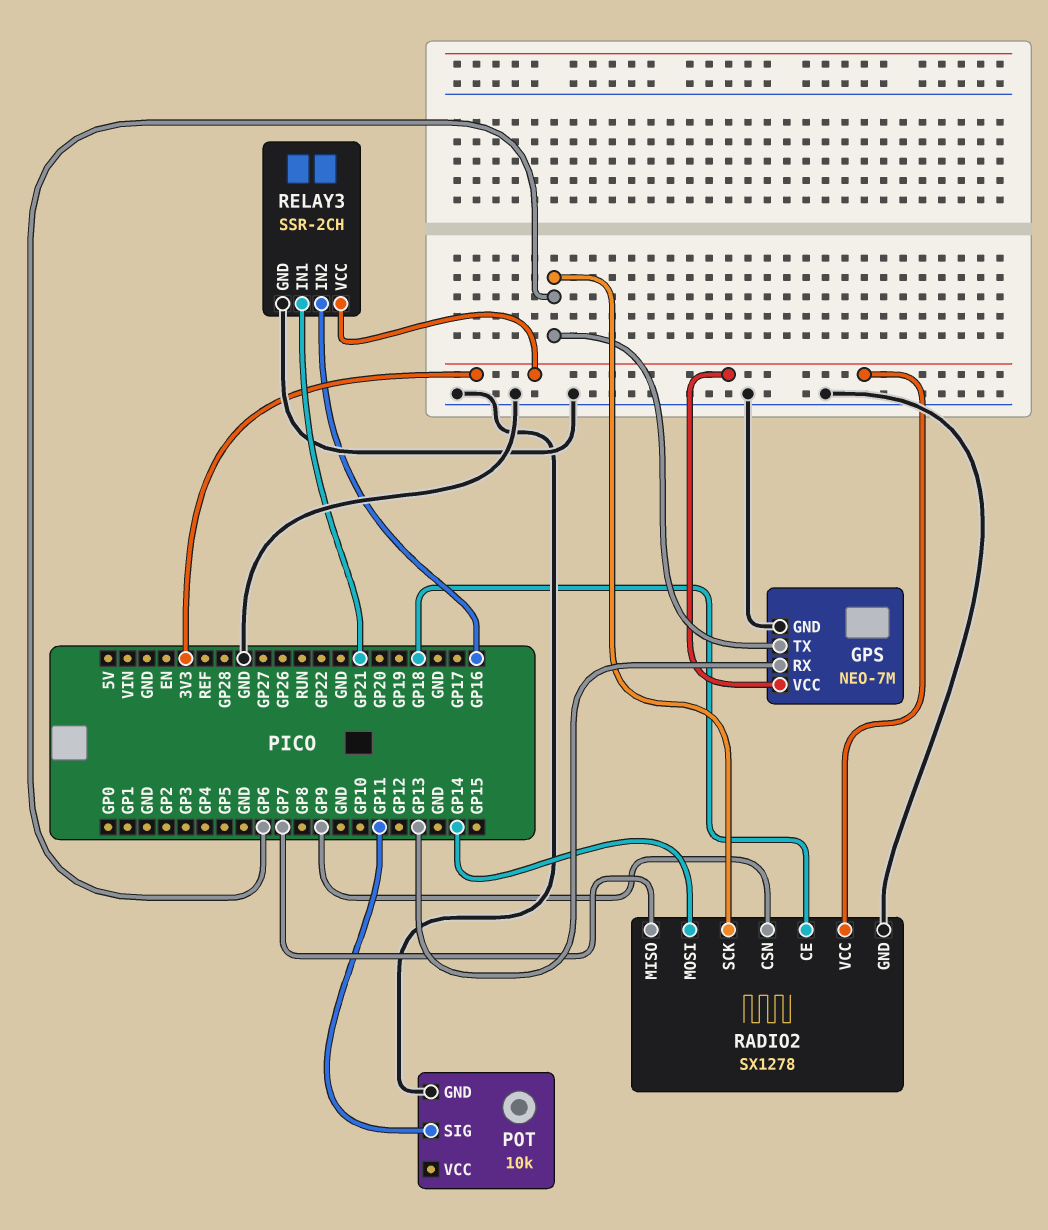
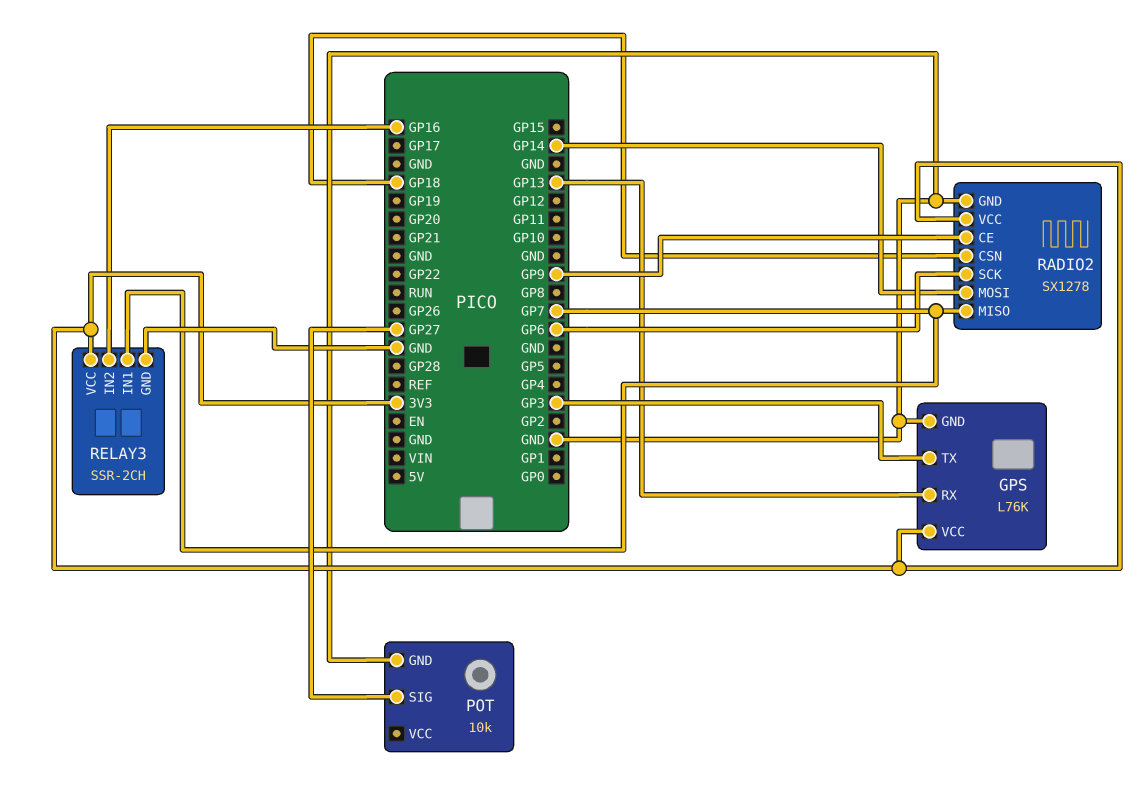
GPS: NEO-7M -> L76K
GPS pin TX: GP6 -> GP3
POT pin SIG: GP11 -> GP27
RADIO2 pin CE: GP18 -> GP9
RADIO2 pin CSN: GP9 -> GP18
RELAY3 pin IN1: GP21 -> GP7

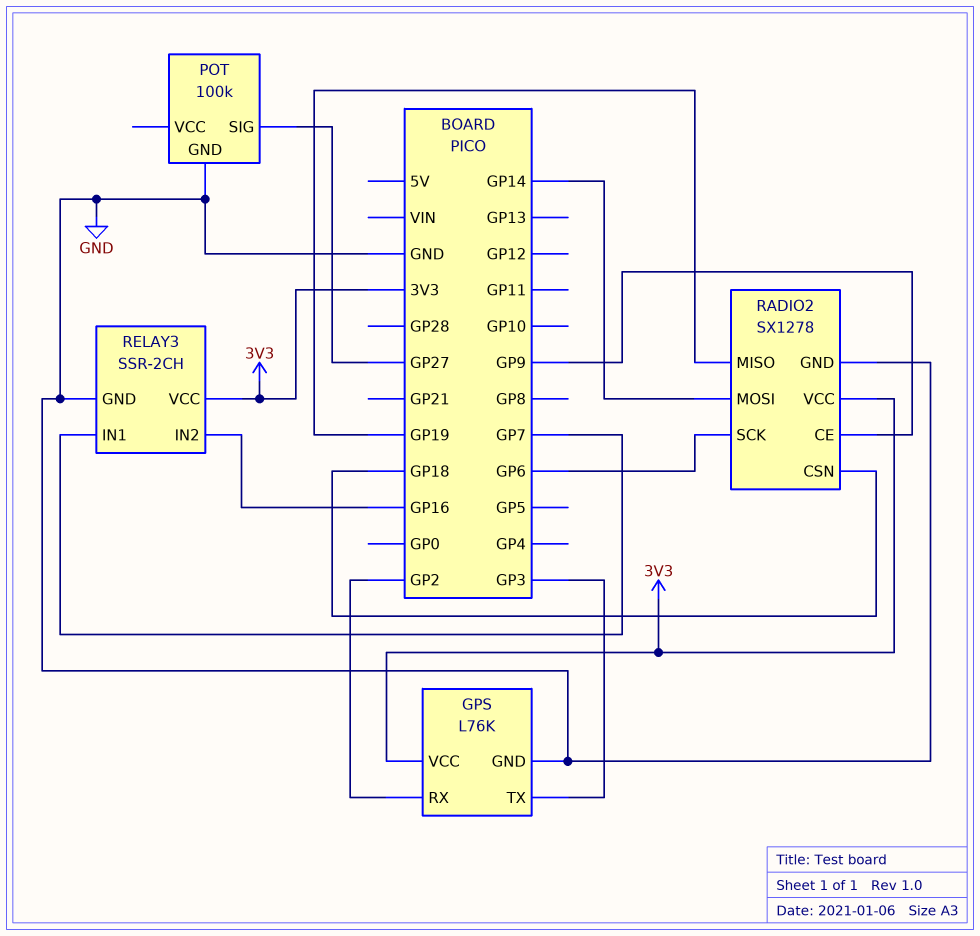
GPS pin RX: GP13 -> GP2
POT: 10k -> 100k
RADIO2 pin MISO: GP7 -> GP19

